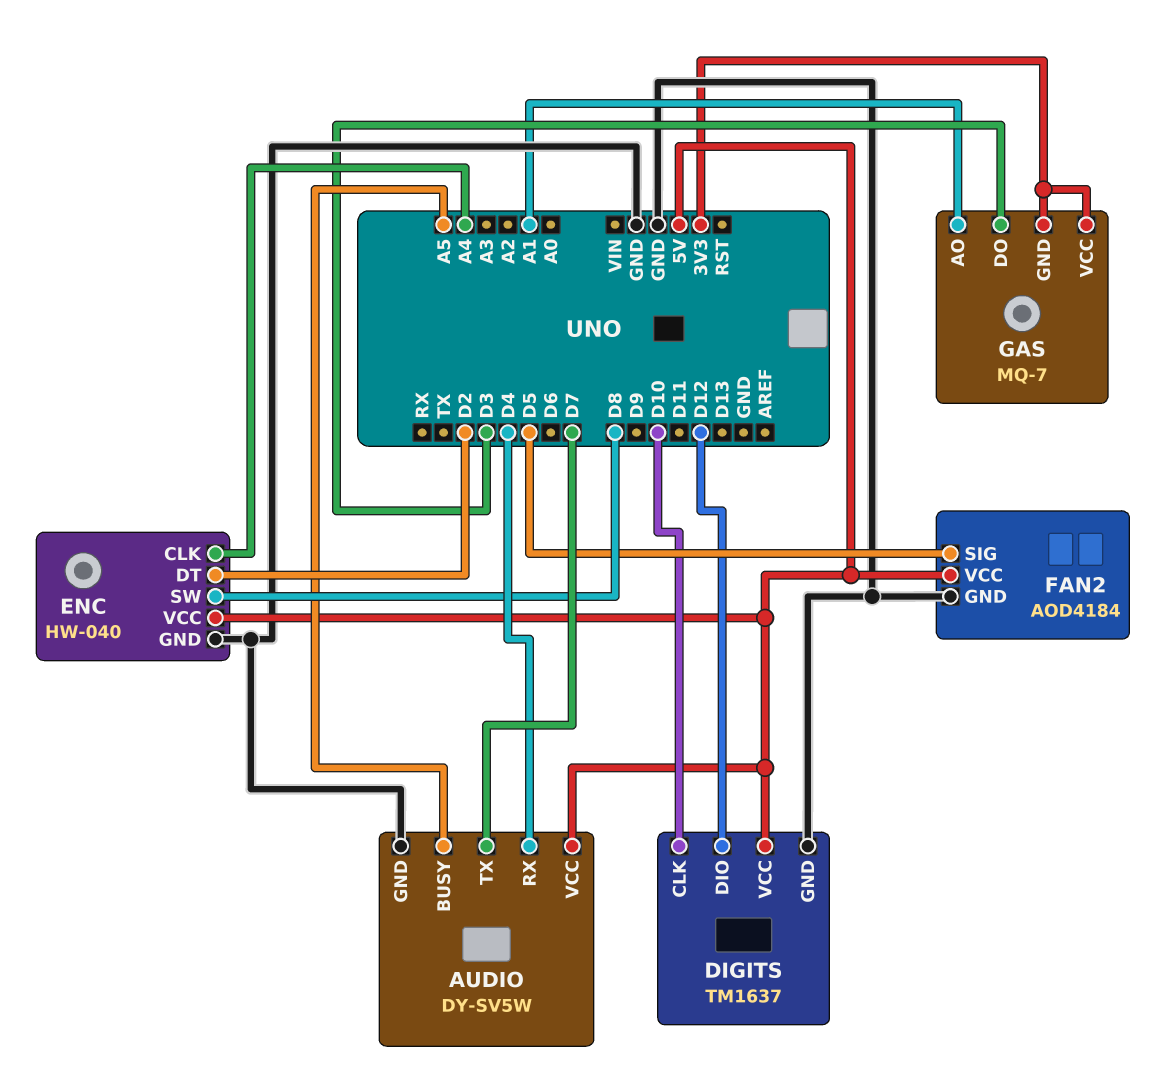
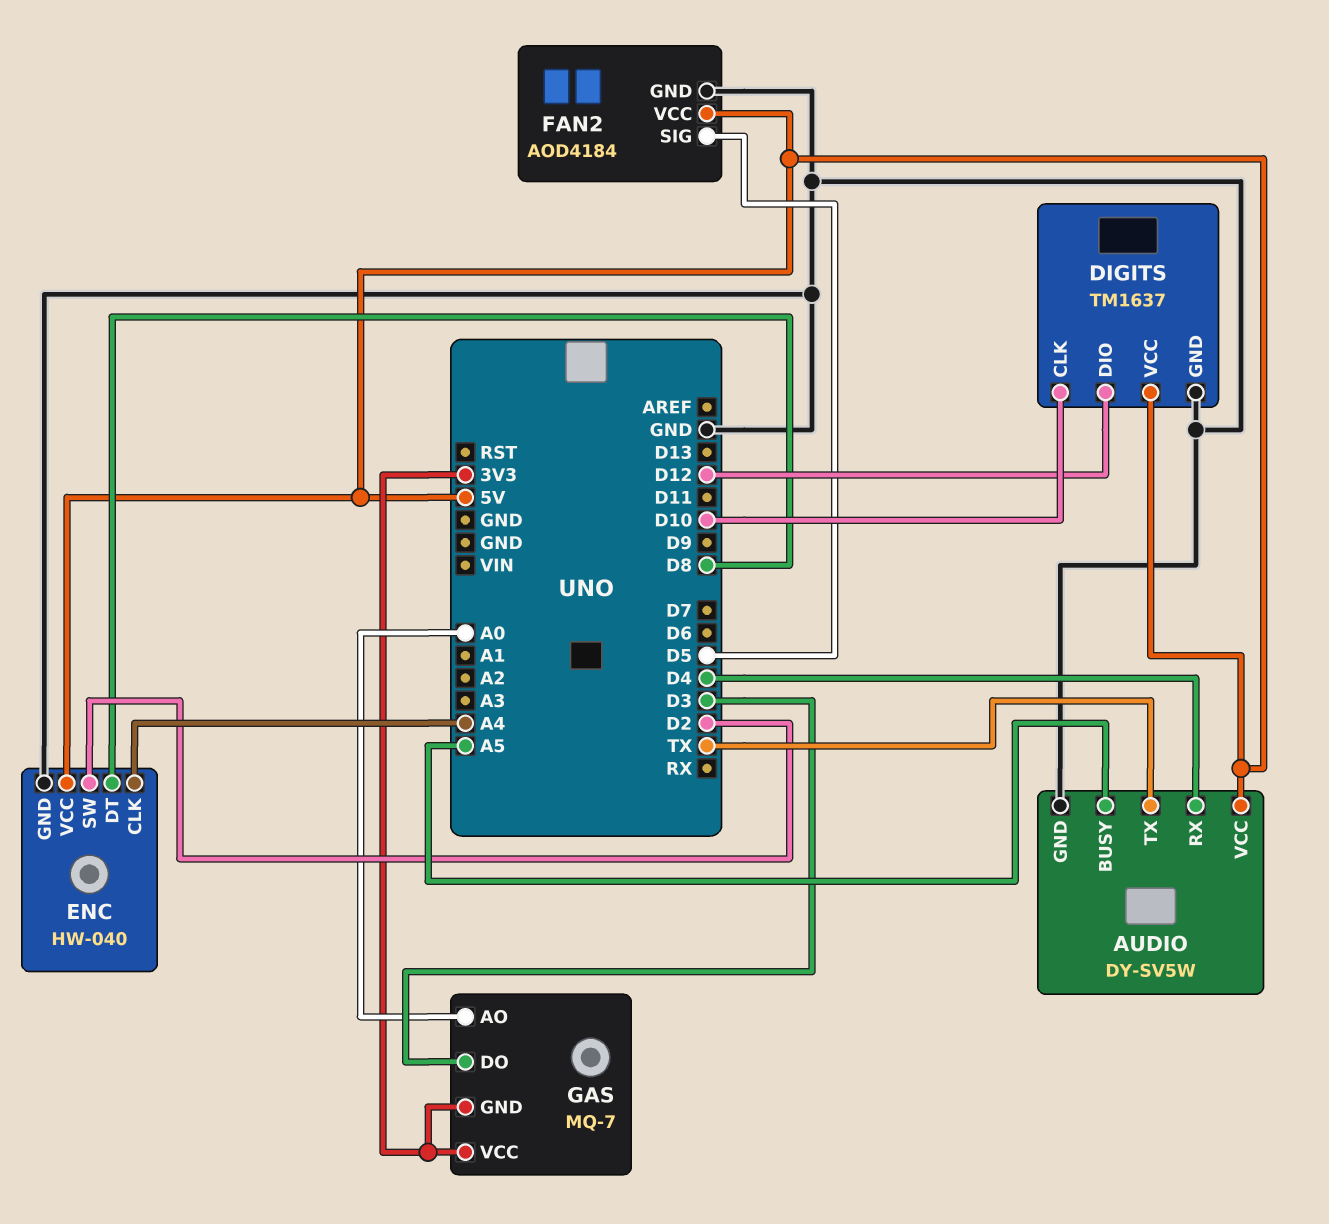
AUDIO pin TX: D7 -> TX
ENC pin DT: D2 -> D8
ENC pin SW: D8 -> D2
GAS pin AO: A1 -> A0

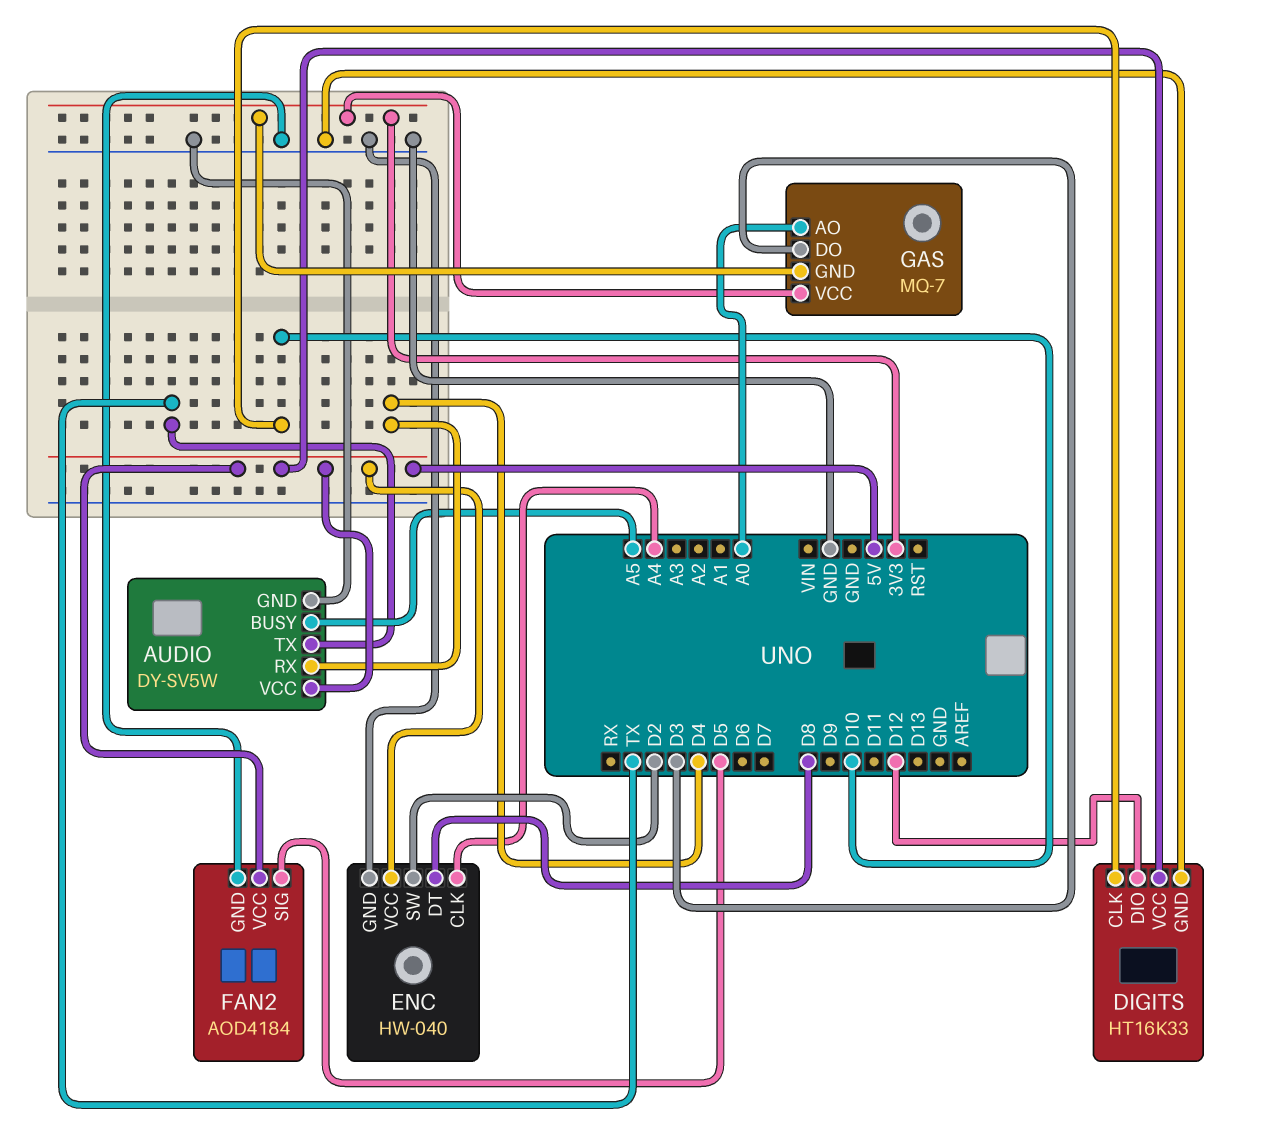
DIGITS: TM1637 -> HT16K33

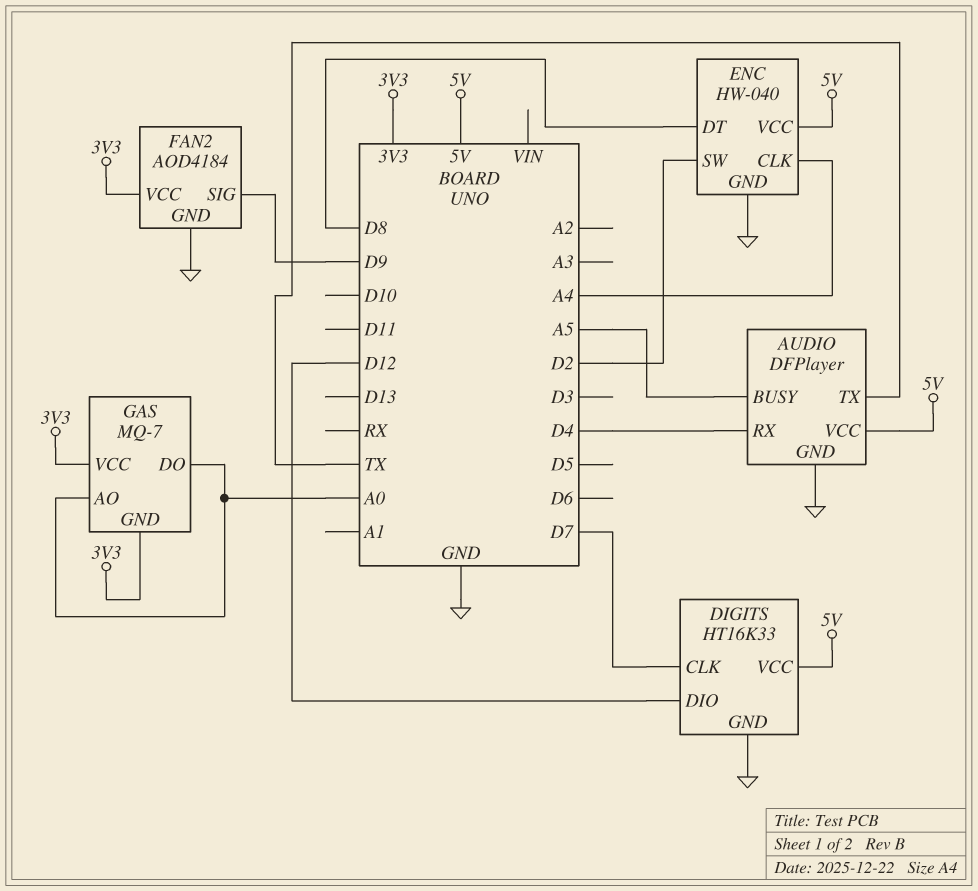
AUDIO: DY-SV5W -> DFPlayer
DIGITS pin CLK: D10 -> D7
FAN2 pin SIG: D5 -> D9
FAN2 pin VCC: 5V -> 3V3
GAS pin DO: D3 -> A0

